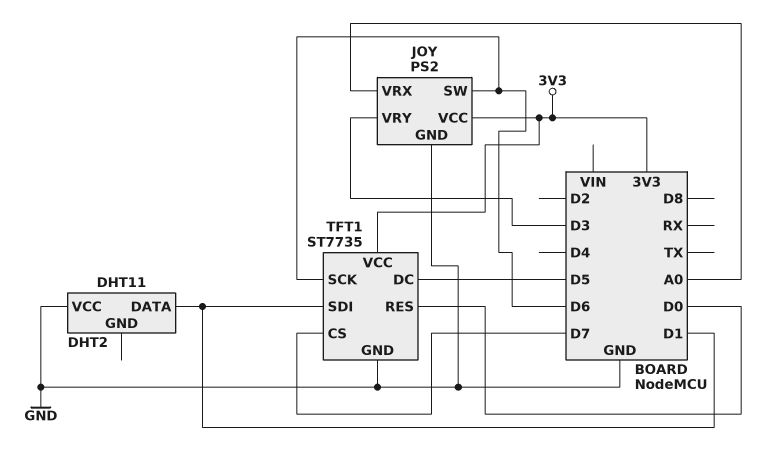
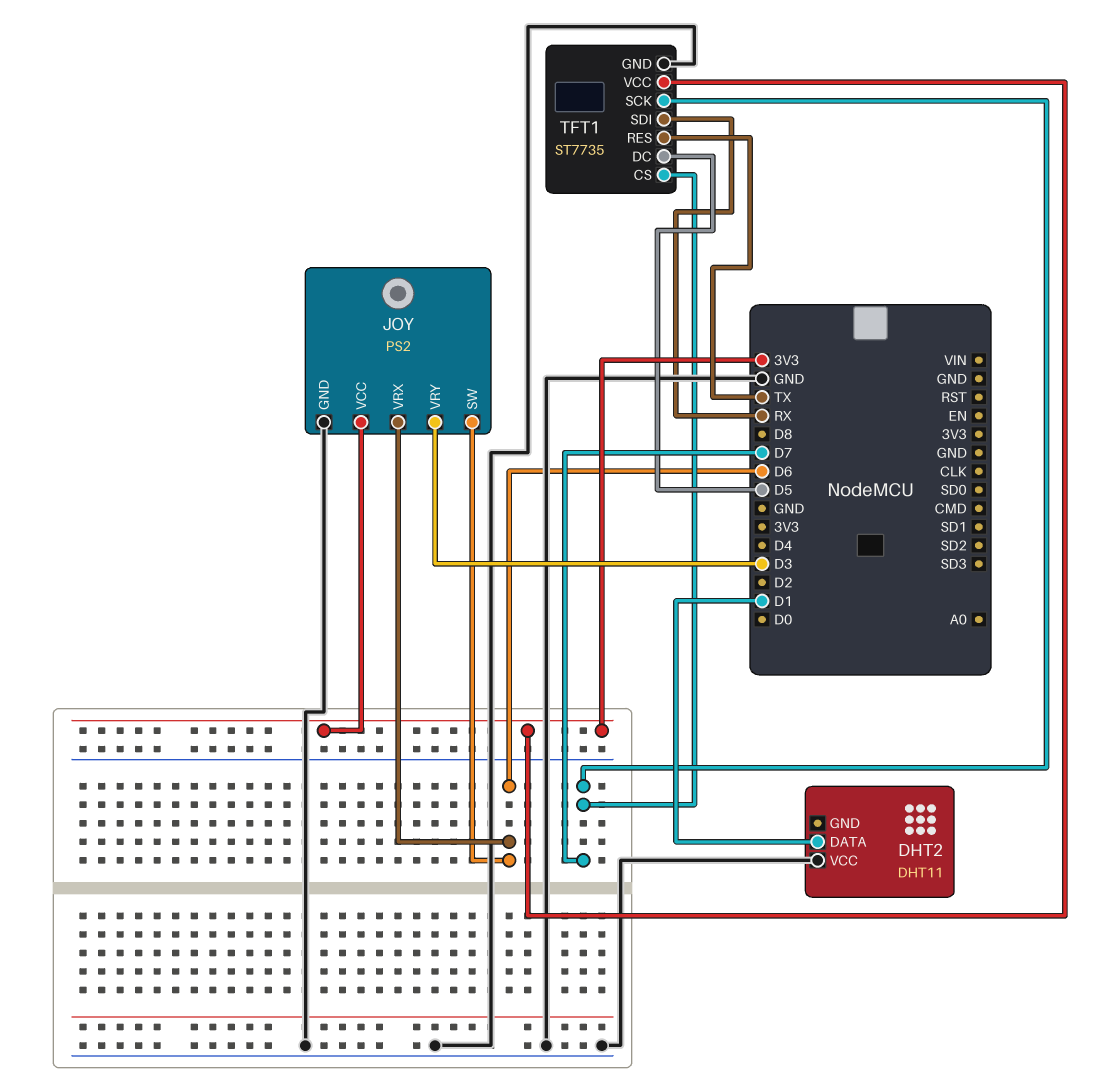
JOY pin VRX: A0 -> D6
TFT1 pin RES: D0 -> TX
TFT1 pin SCK: D6 -> D7
TFT1 pin SDI: D1 -> RX

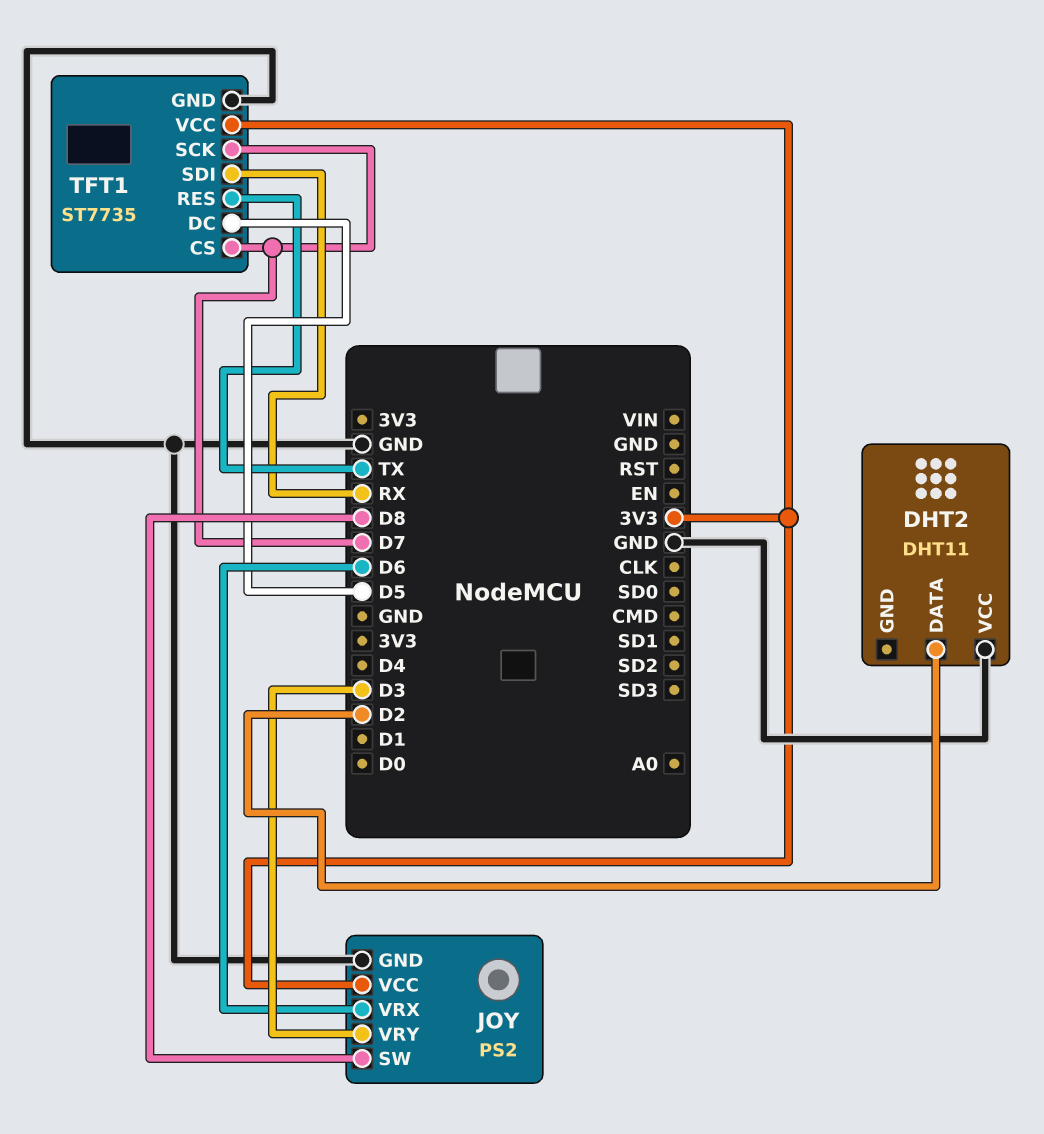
DHT2 pin DATA: D1 -> D2
JOY pin SW: D6 -> D8

